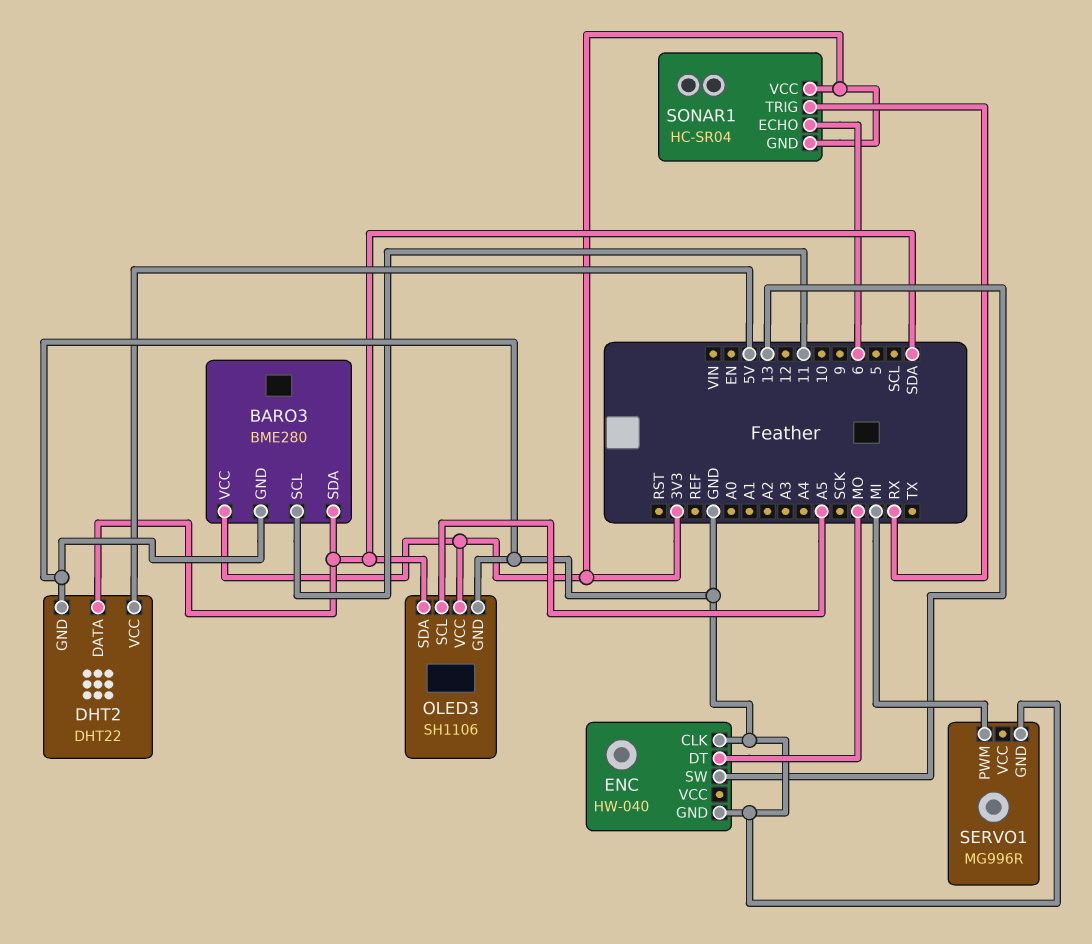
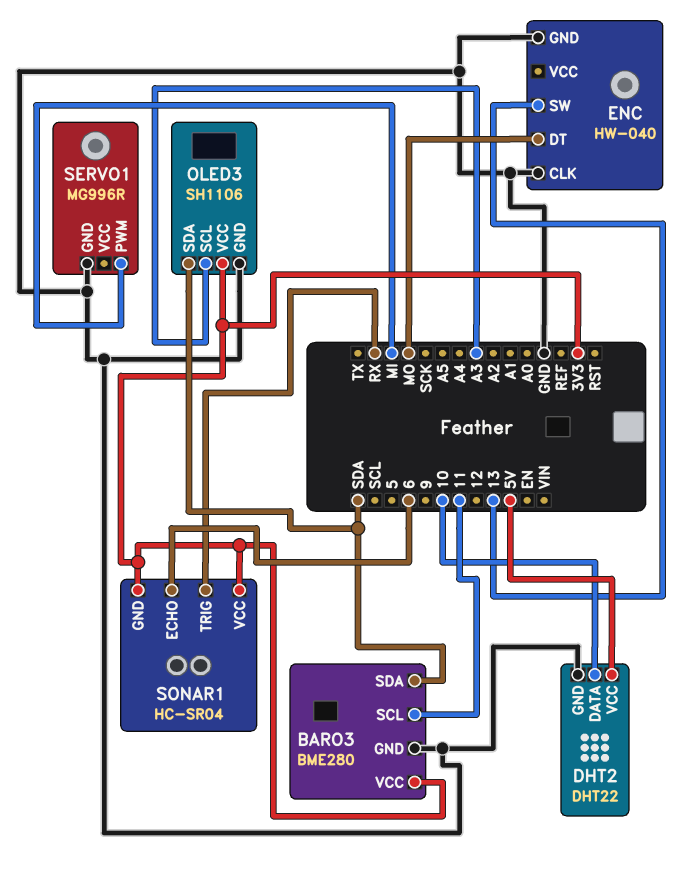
DHT2 pin DATA: SDA -> 10
OLED3 pin SCL: A5 -> A3

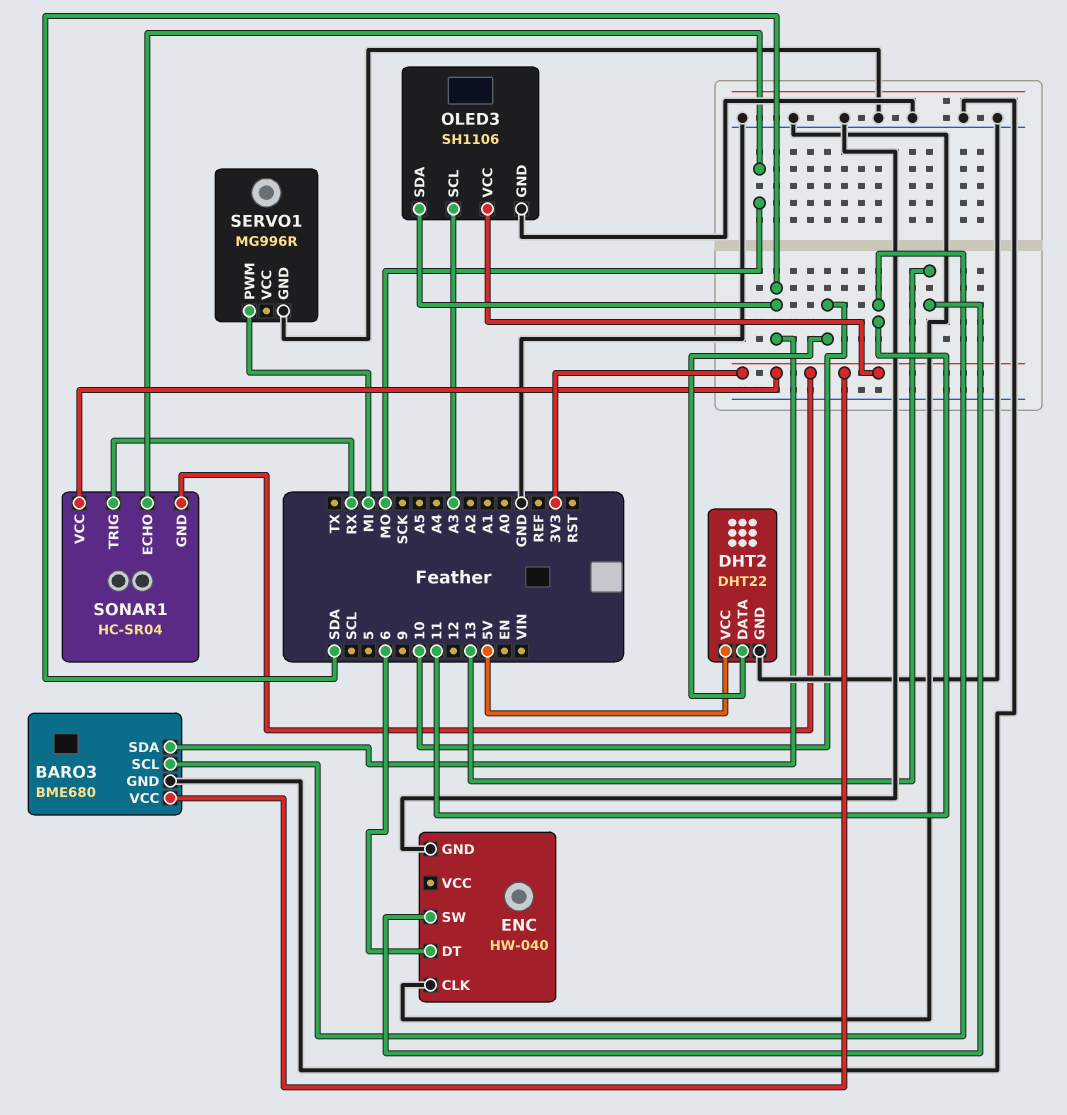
BARO3: BME280 -> BME680
ENC pin DT: MO -> 6
SONAR1 pin ECHO: 6 -> MO

